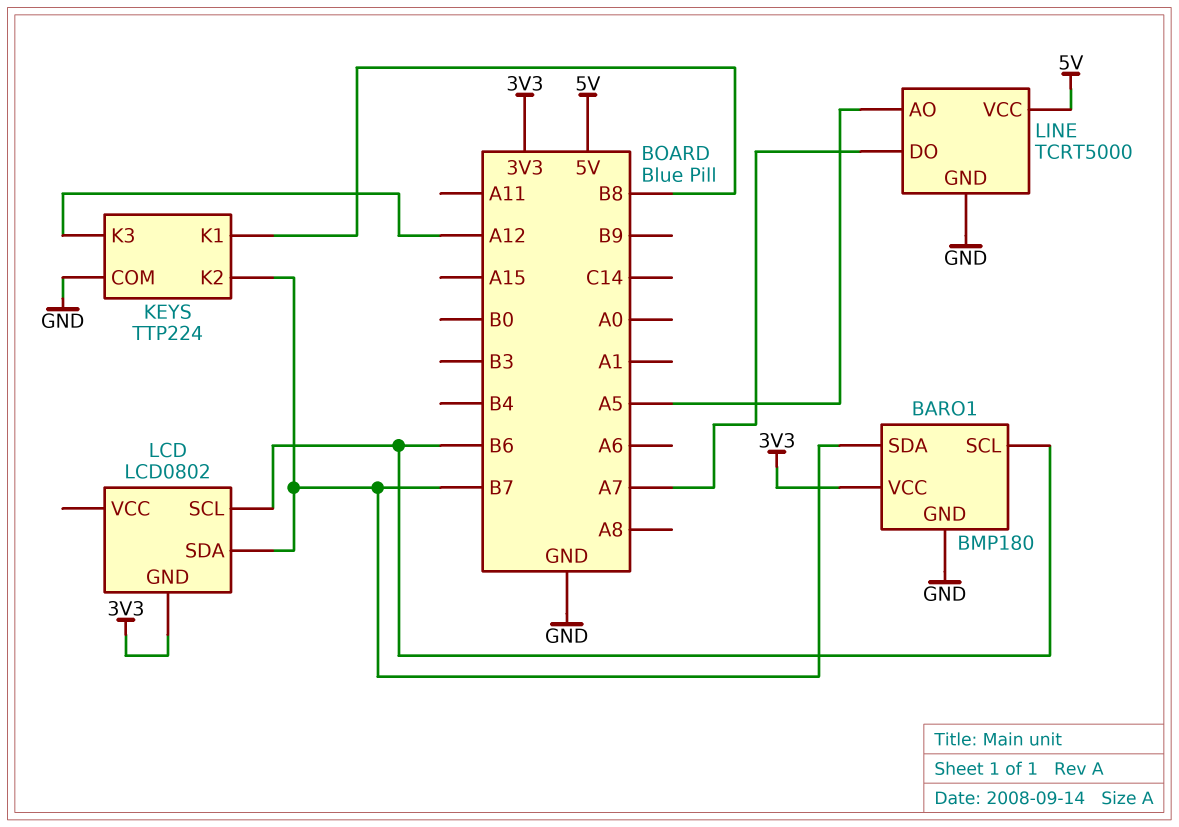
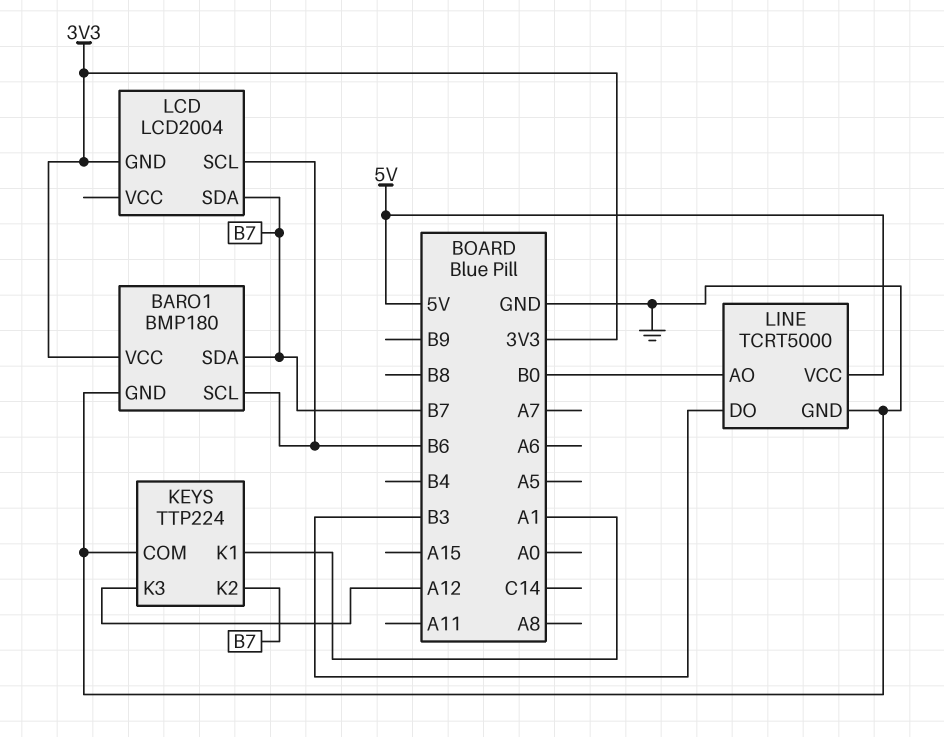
KEYS pin K1: B8 -> A1
LCD: LCD0802 -> LCD2004
LINE pin AO: A5 -> B0
LINE pin DO: A7 -> B3

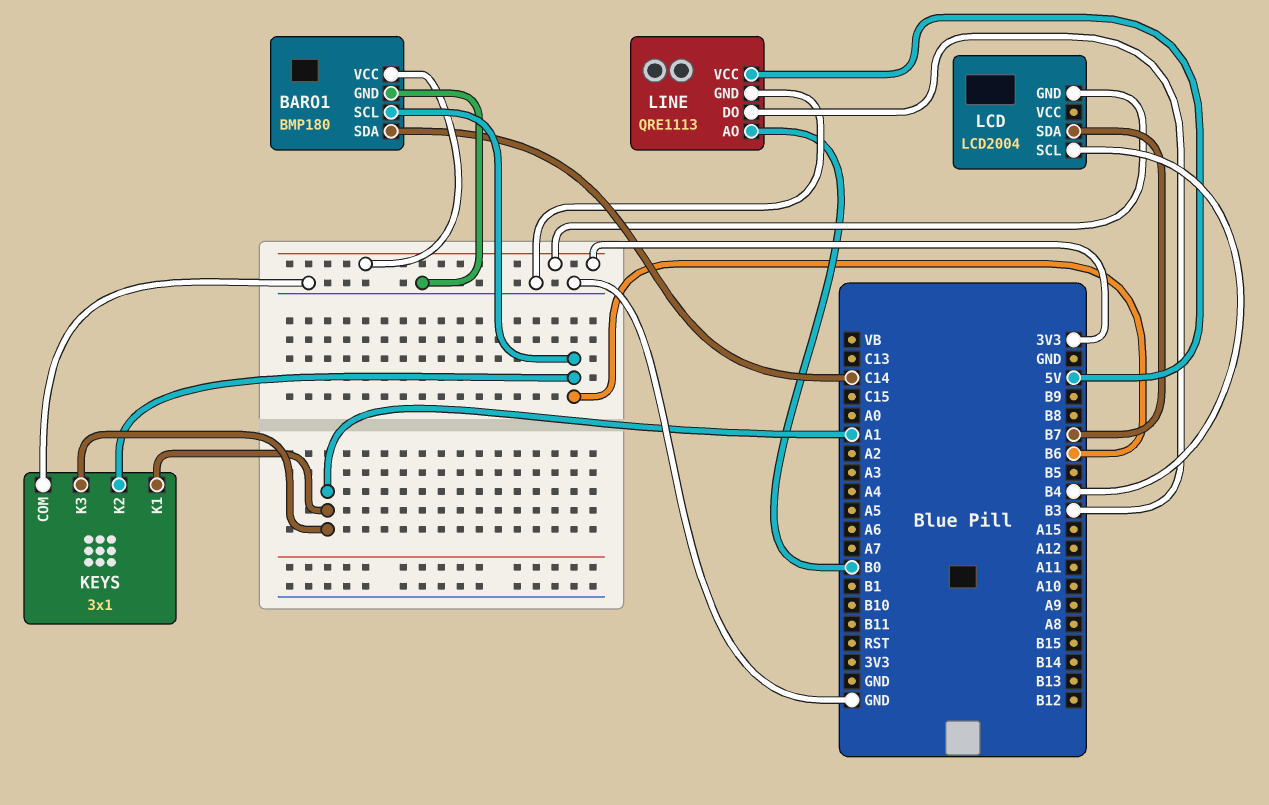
BARO1 pin SDA: B7 -> C14
KEYS: TTP224 -> 3x1
KEYS pin K2: B7 -> B6
KEYS pin K3: A12 -> A1
LCD pin SCL: B6 -> B4
LINE: TCRT5000 -> QRE1113

